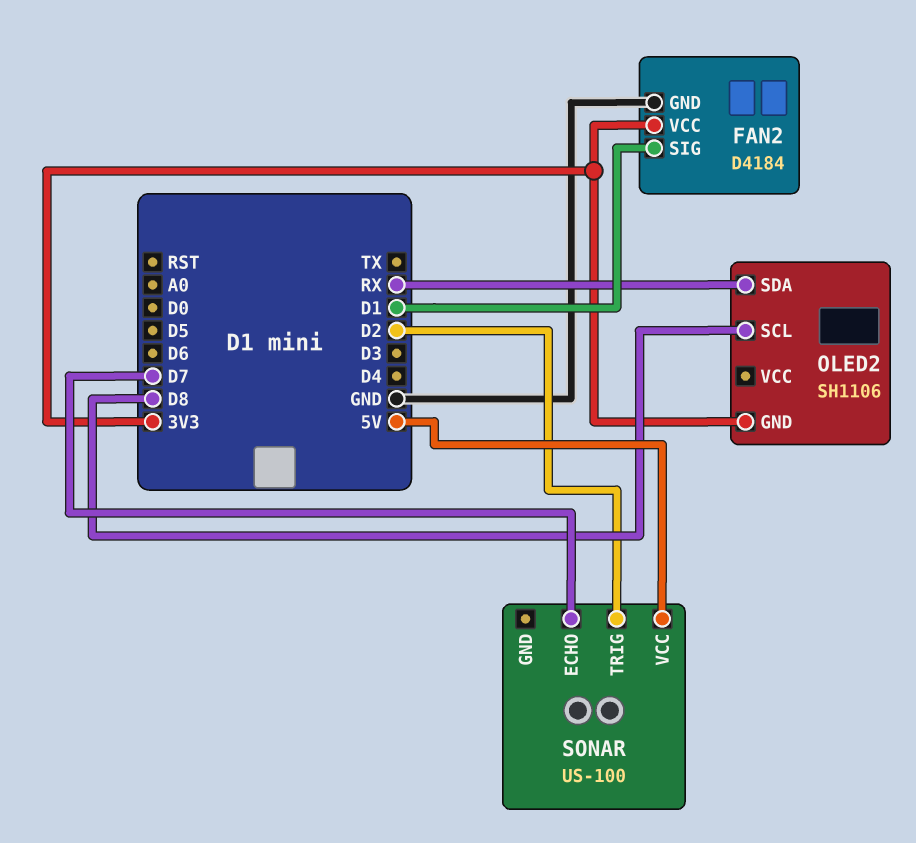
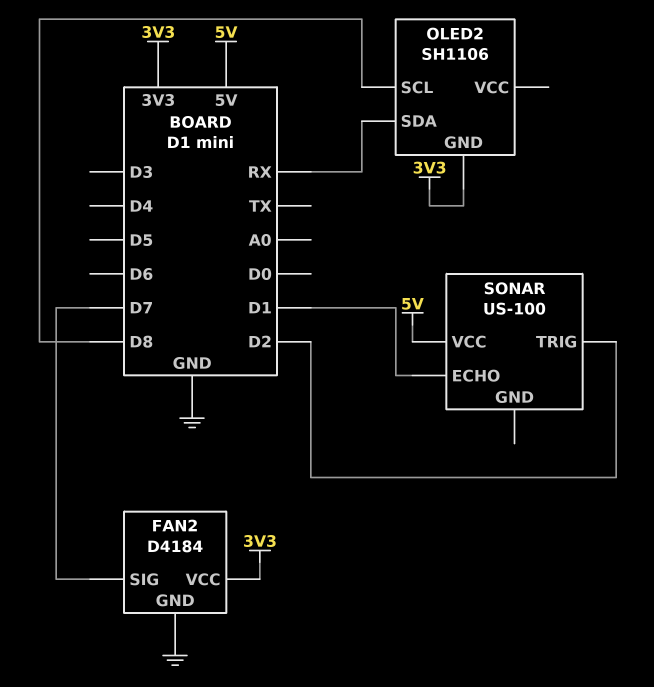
FAN2 pin SIG: D1 -> D7
SONAR pin ECHO: D7 -> D1

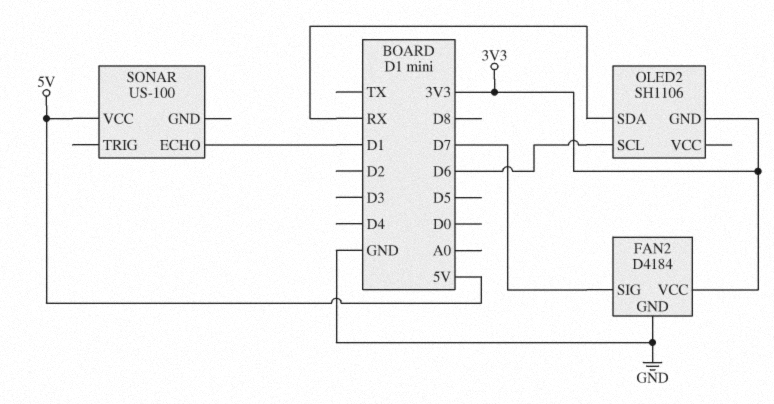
OLED2 pin SCL: D8 -> D6
SONAR pin TRIG: D2 -> none

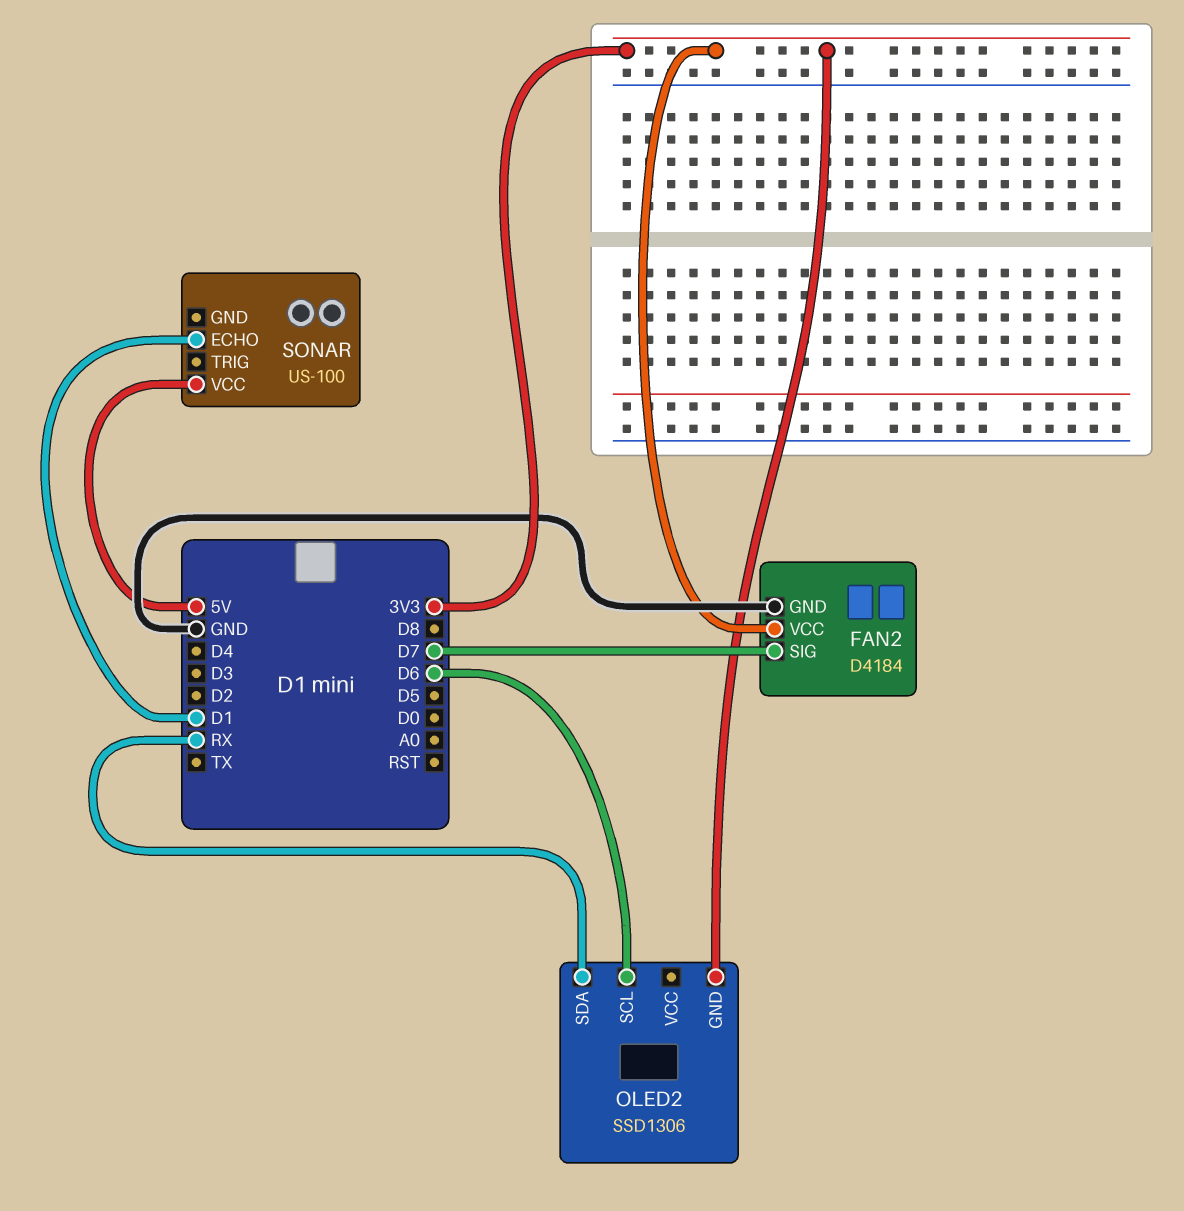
OLED2: SH1106 -> SSD1306

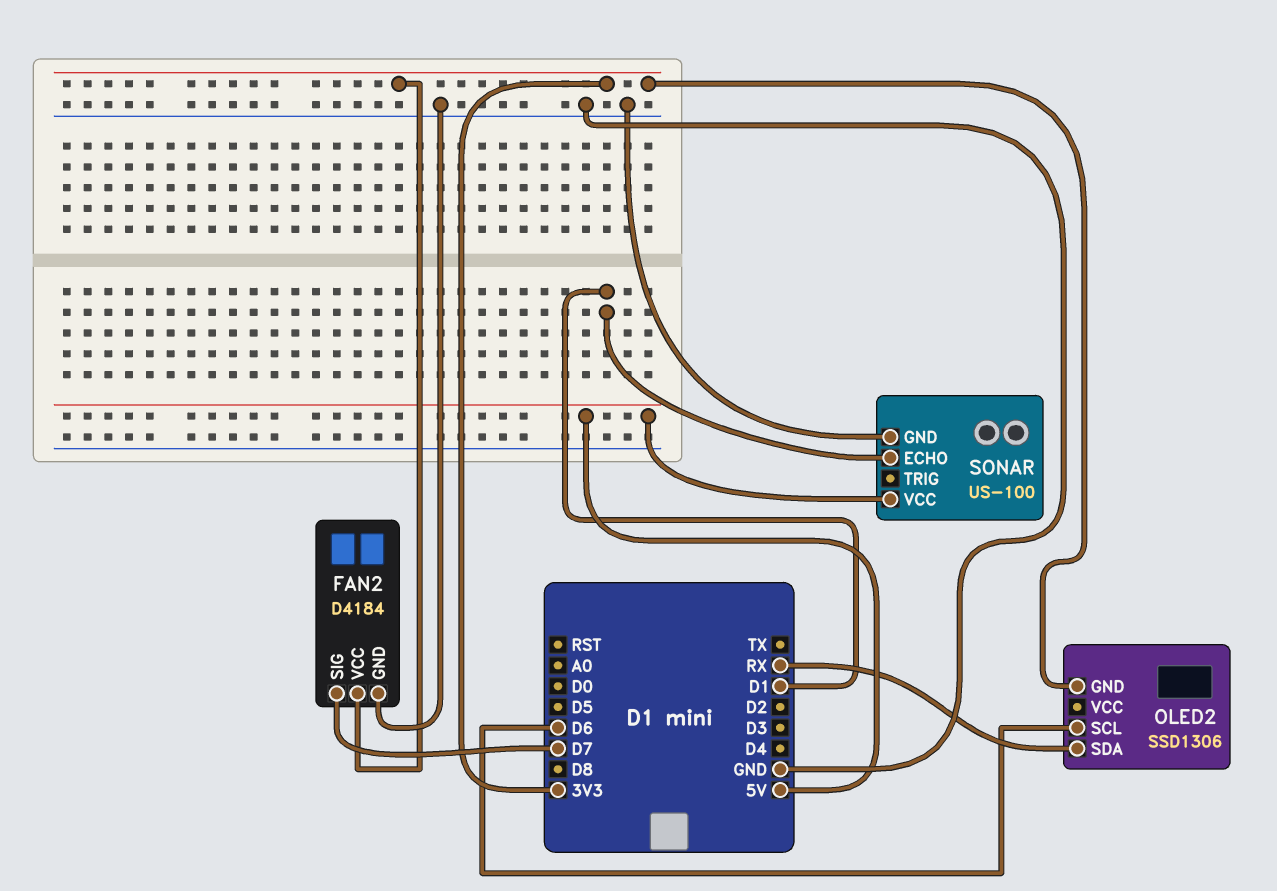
SONAR pin GND: none -> GND

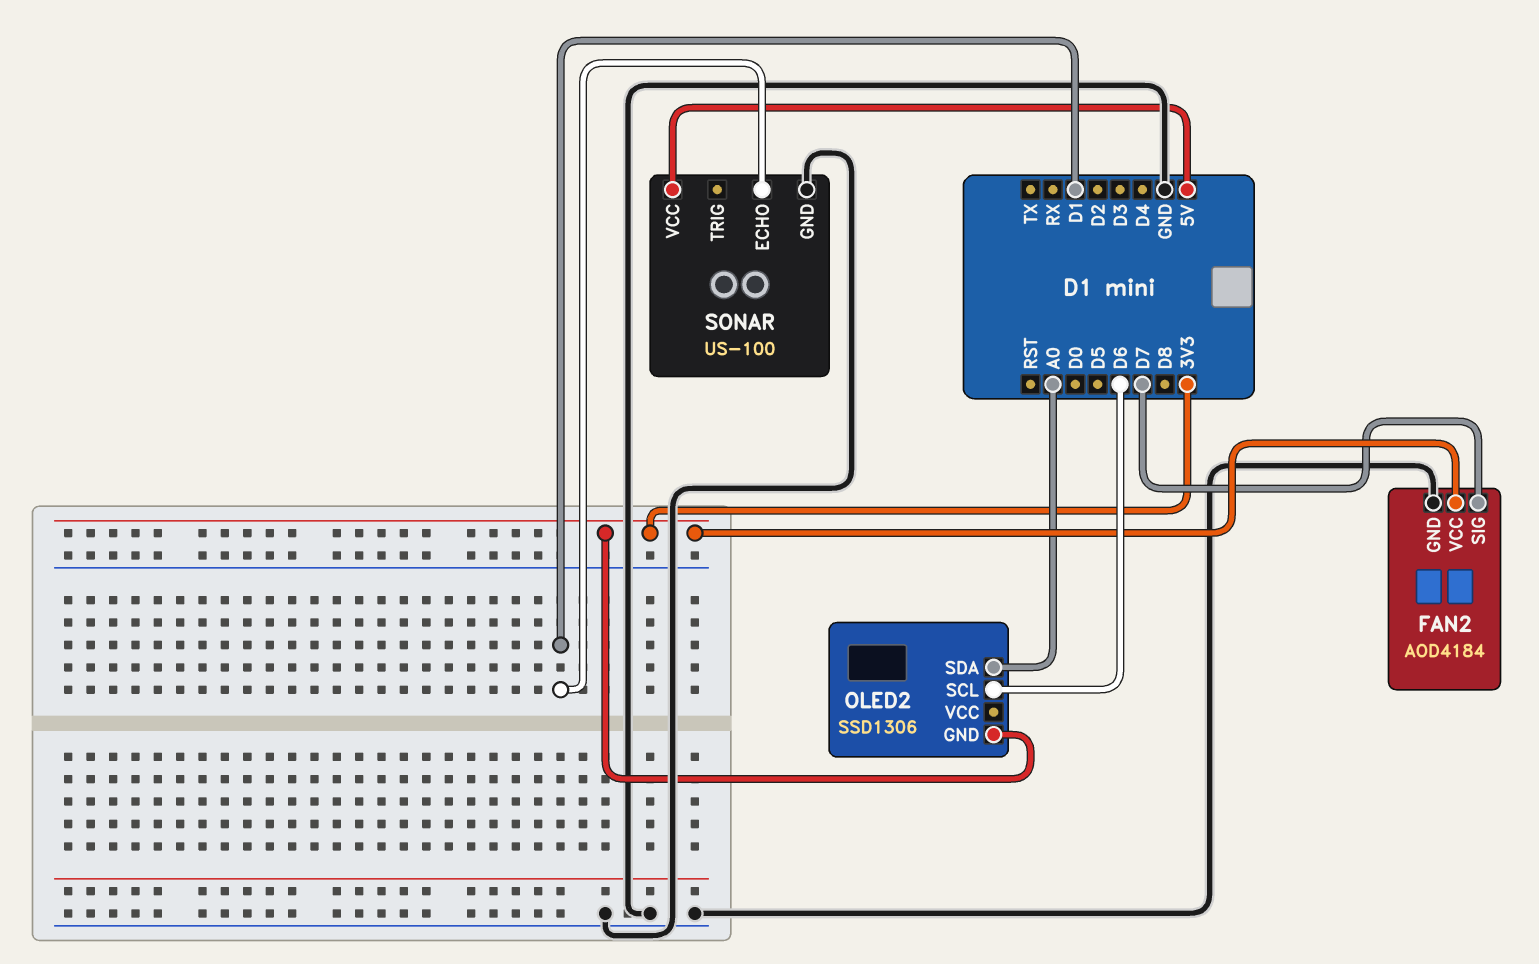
FAN2: D4184 -> AOD4184
OLED2 pin SDA: RX -> A0

